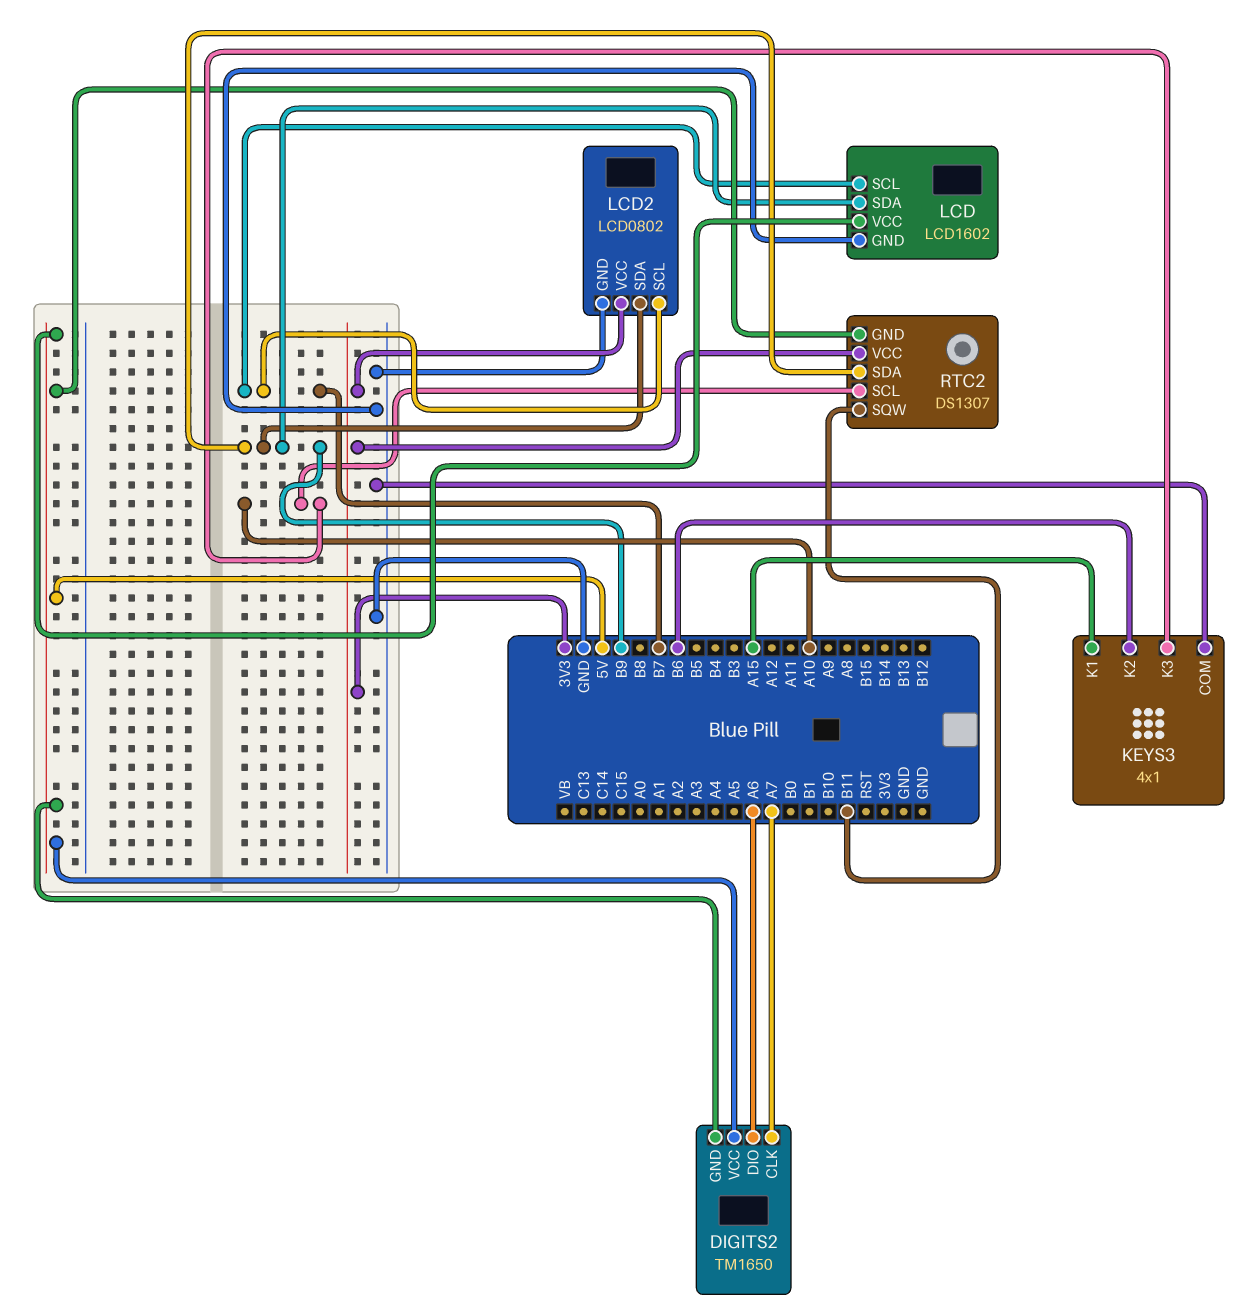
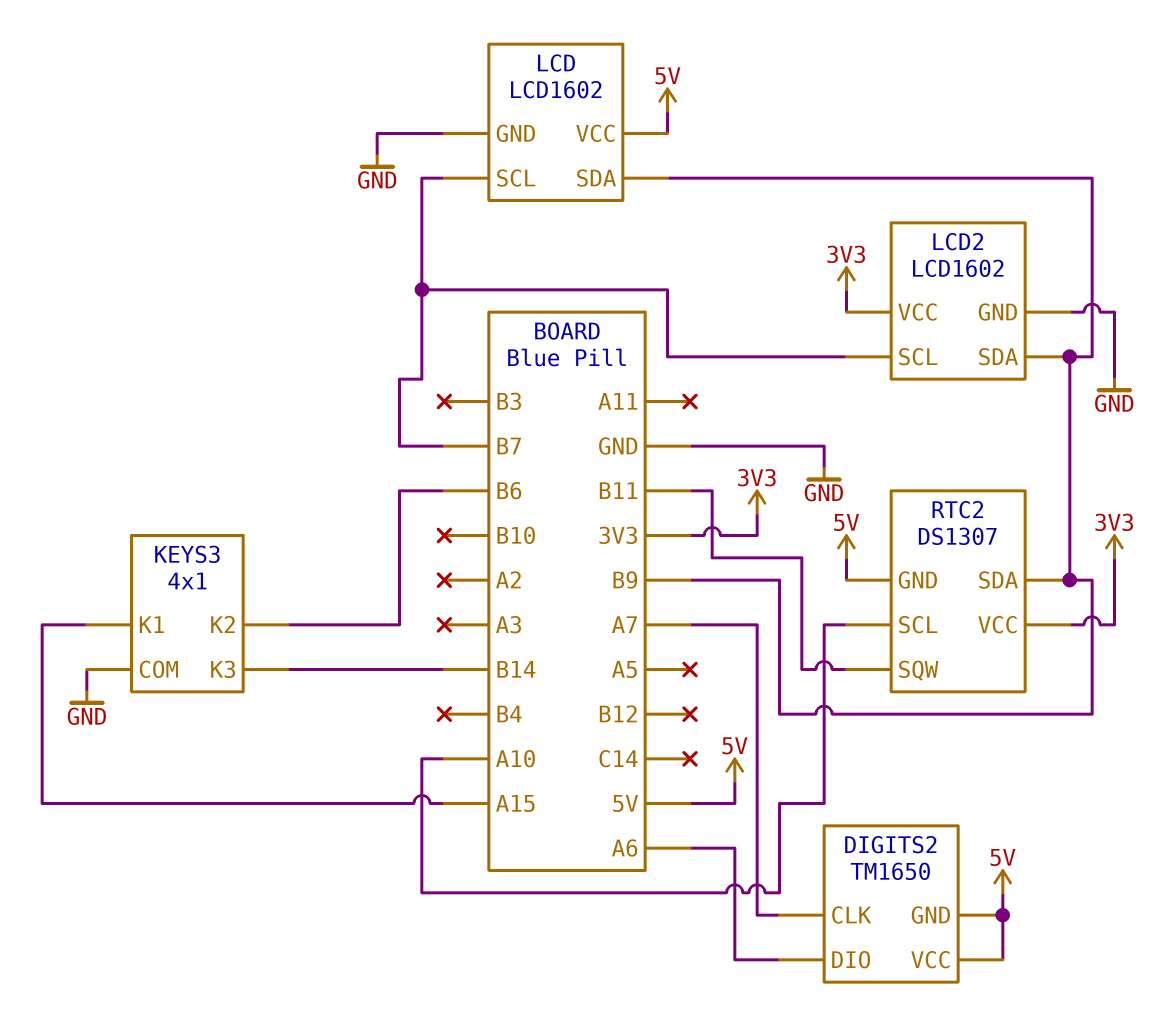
KEYS3 pin K3: A10 -> B14
LCD2: LCD0802 -> LCD1602

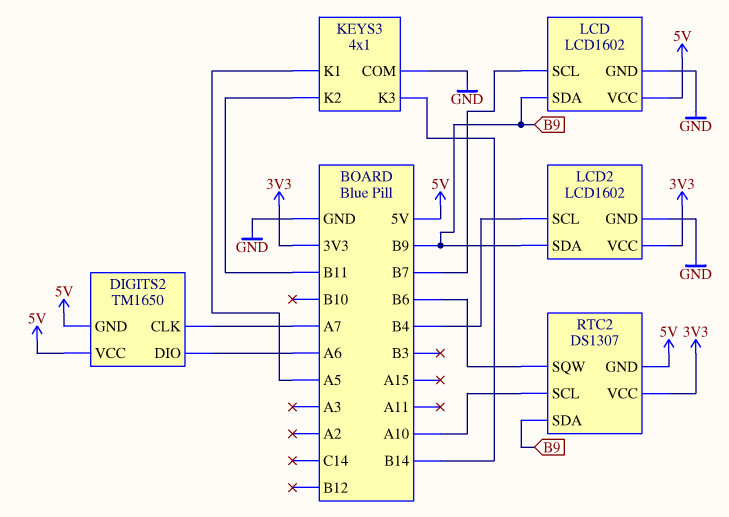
KEYS3 pin K1: A15 -> A5
KEYS3 pin K2: B6 -> B11
LCD2 pin SCL: B7 -> B4
RTC2 pin SQW: B11 -> B6

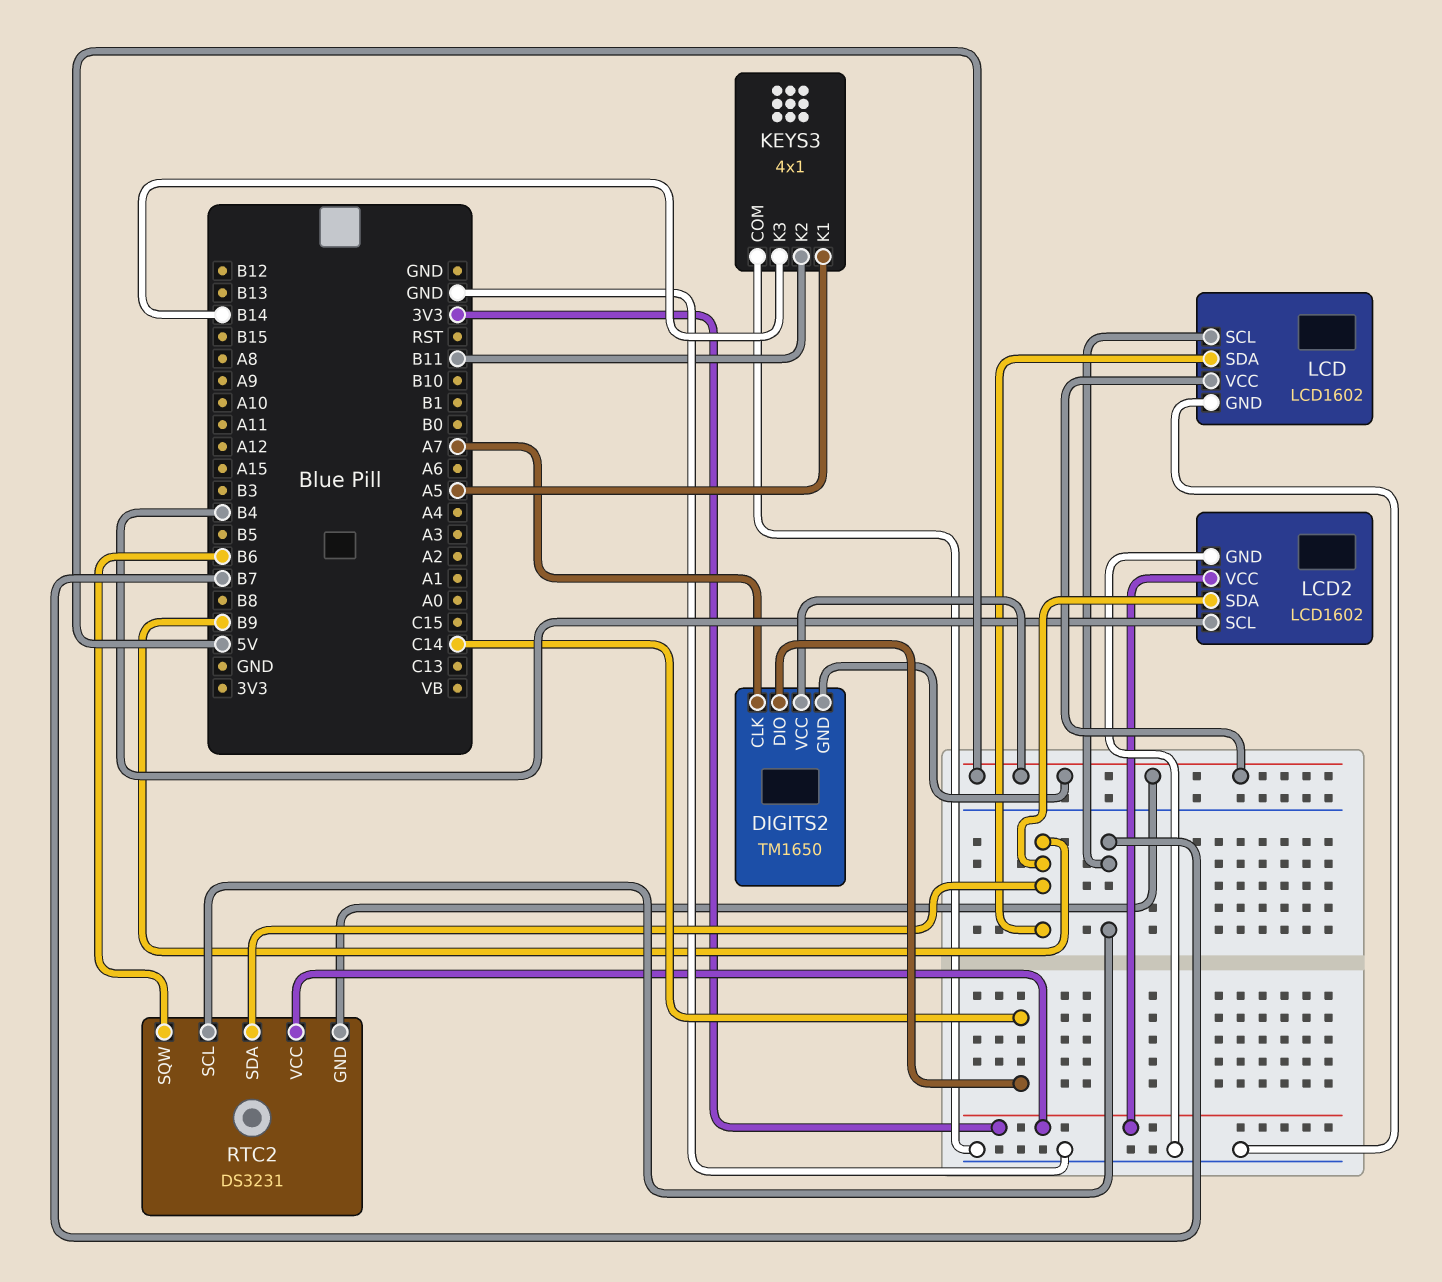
DIGITS2 pin DIO: A6 -> C14
RTC2: DS1307 -> DS3231
RTC2 pin SCL: A10 -> B7

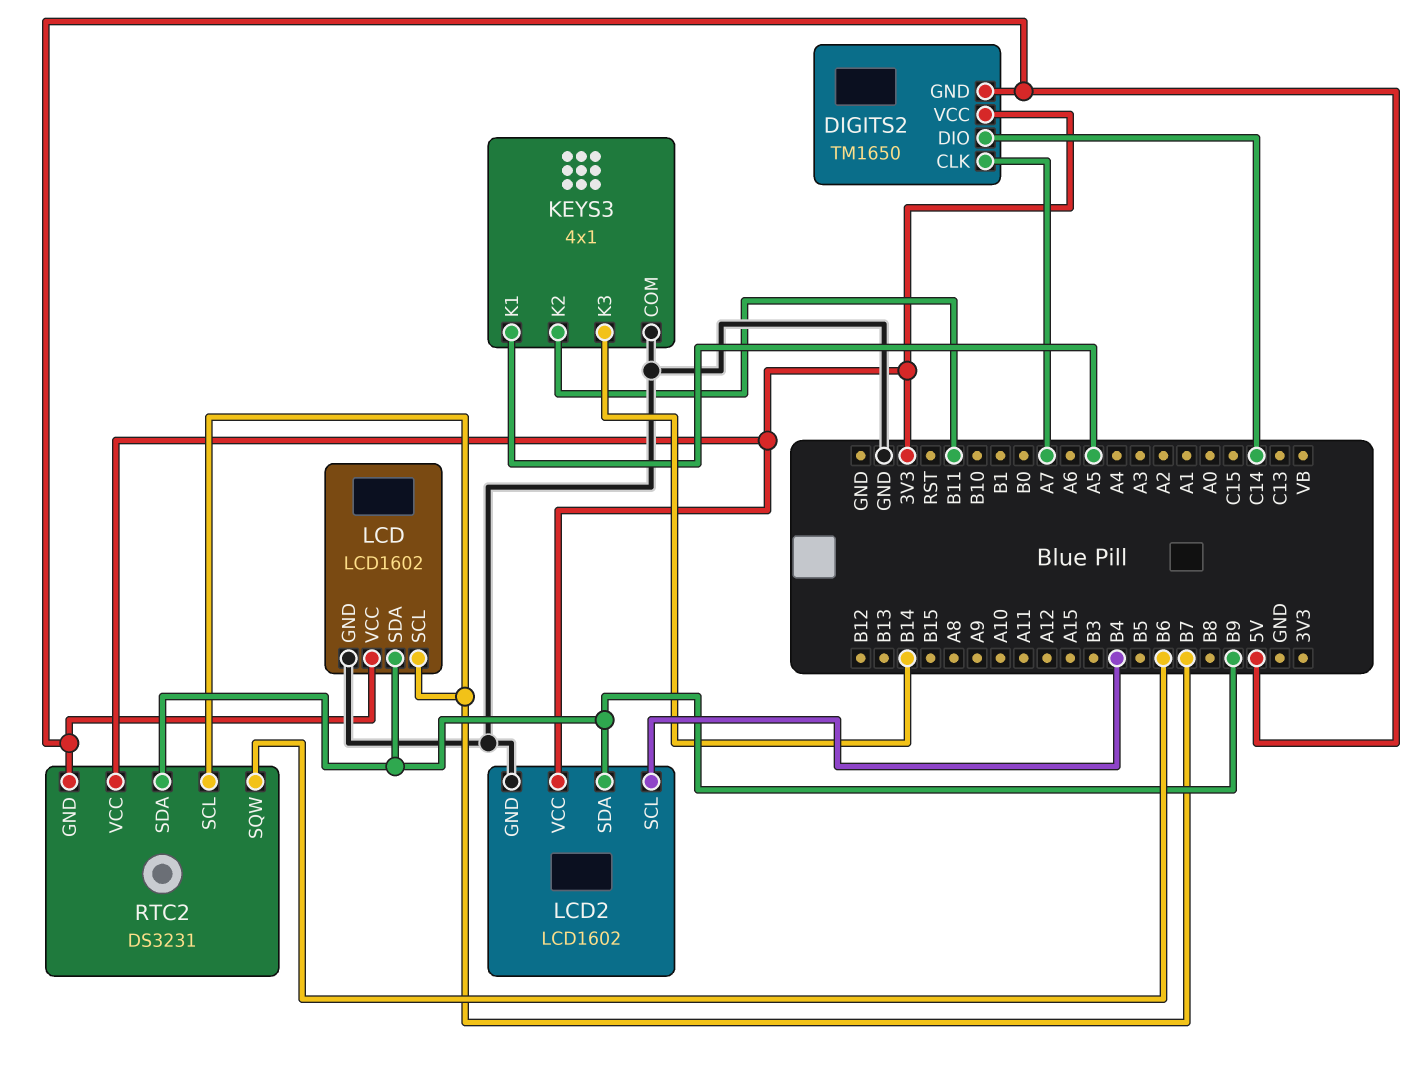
DIGITS2 pin VCC: 5V -> 3V3

